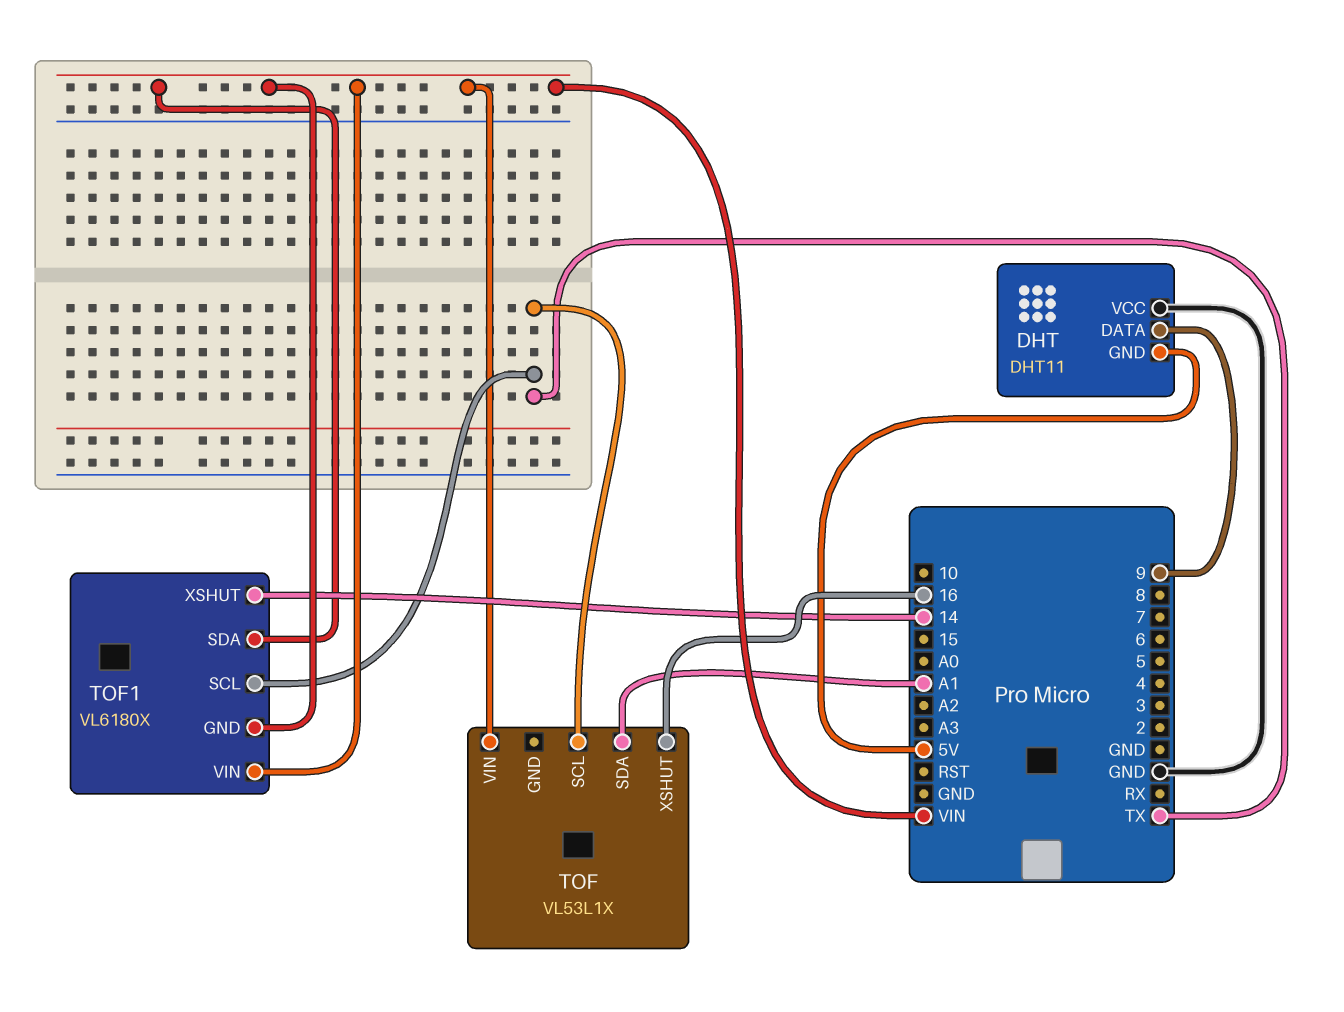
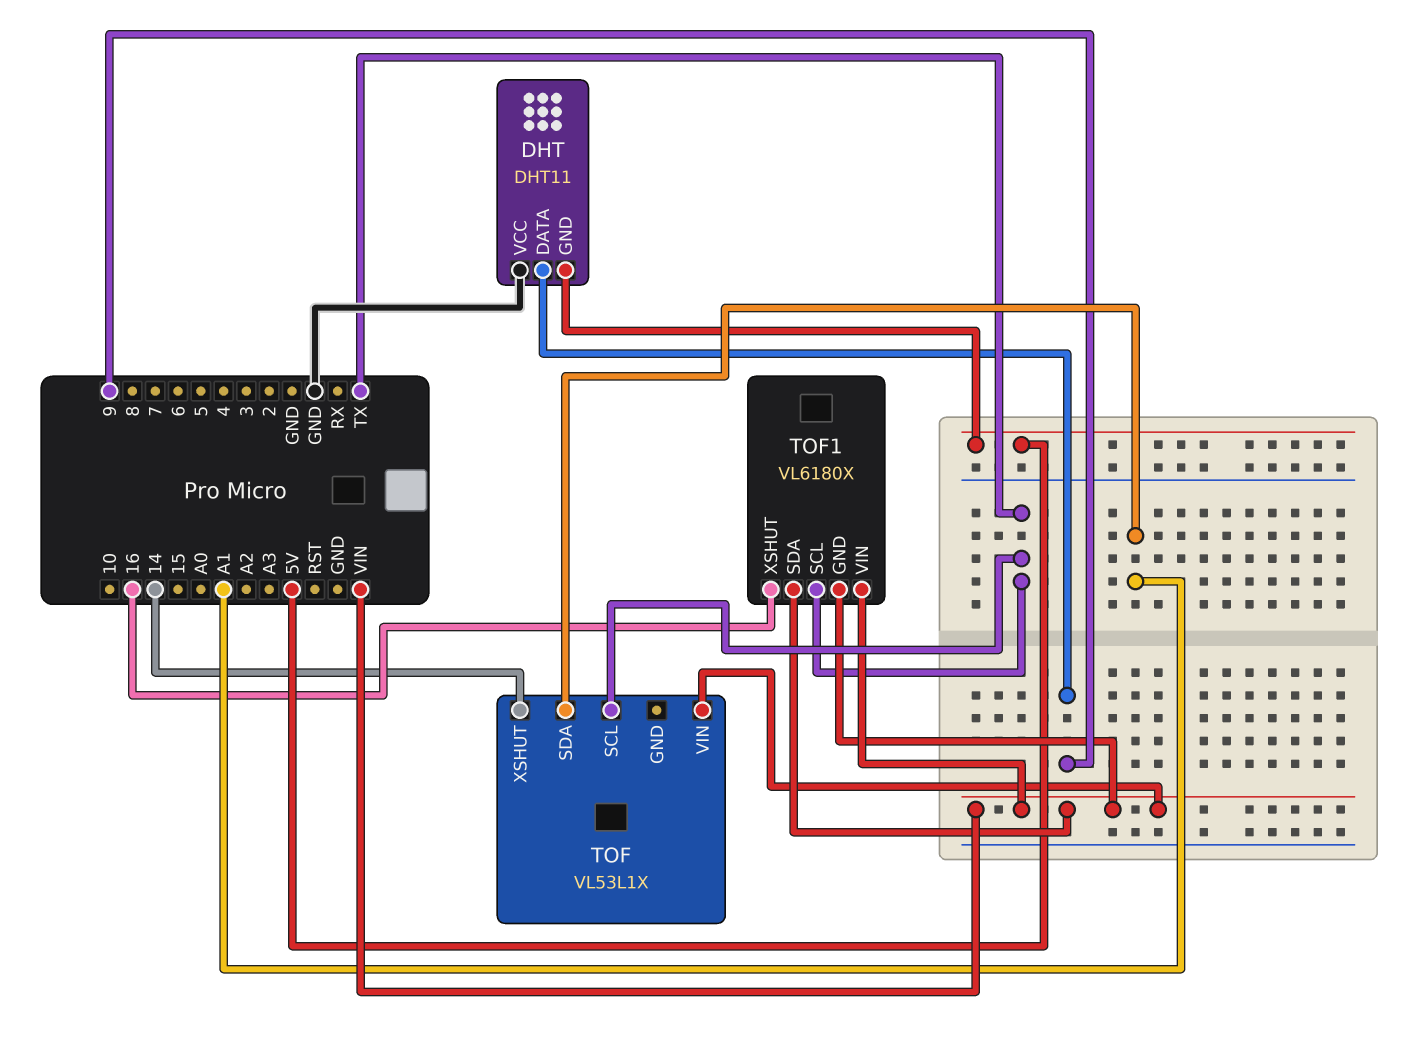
TOF pin XSHUT: 16 -> 14
TOF1 pin XSHUT: 14 -> 16

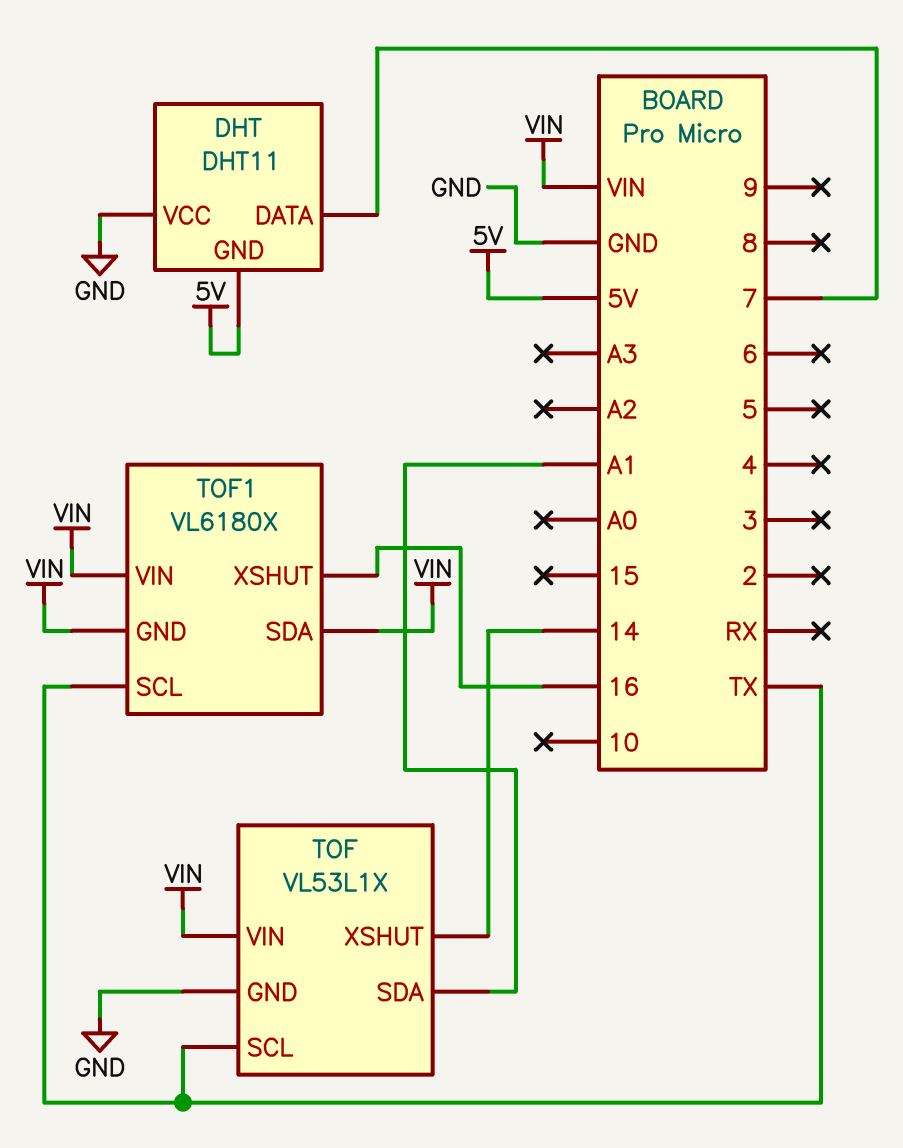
DHT pin DATA: 9 -> 7
TOF pin GND: none -> GND

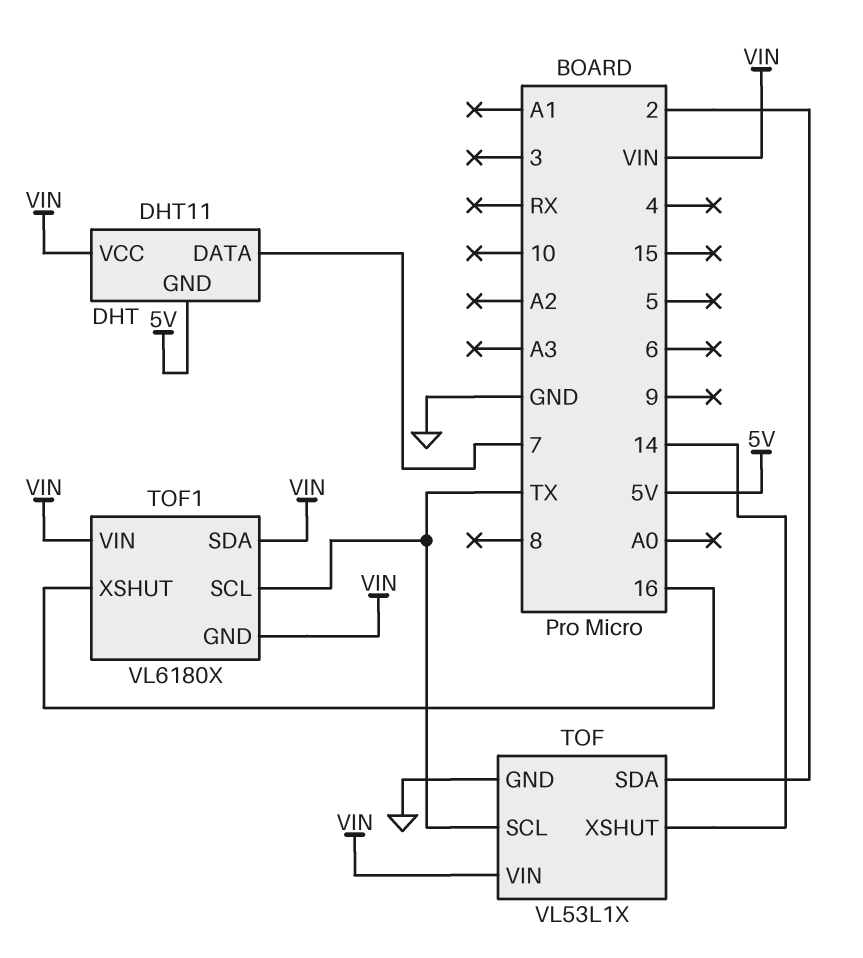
DHT pin VCC: GND -> VIN
TOF pin SDA: A1 -> 2

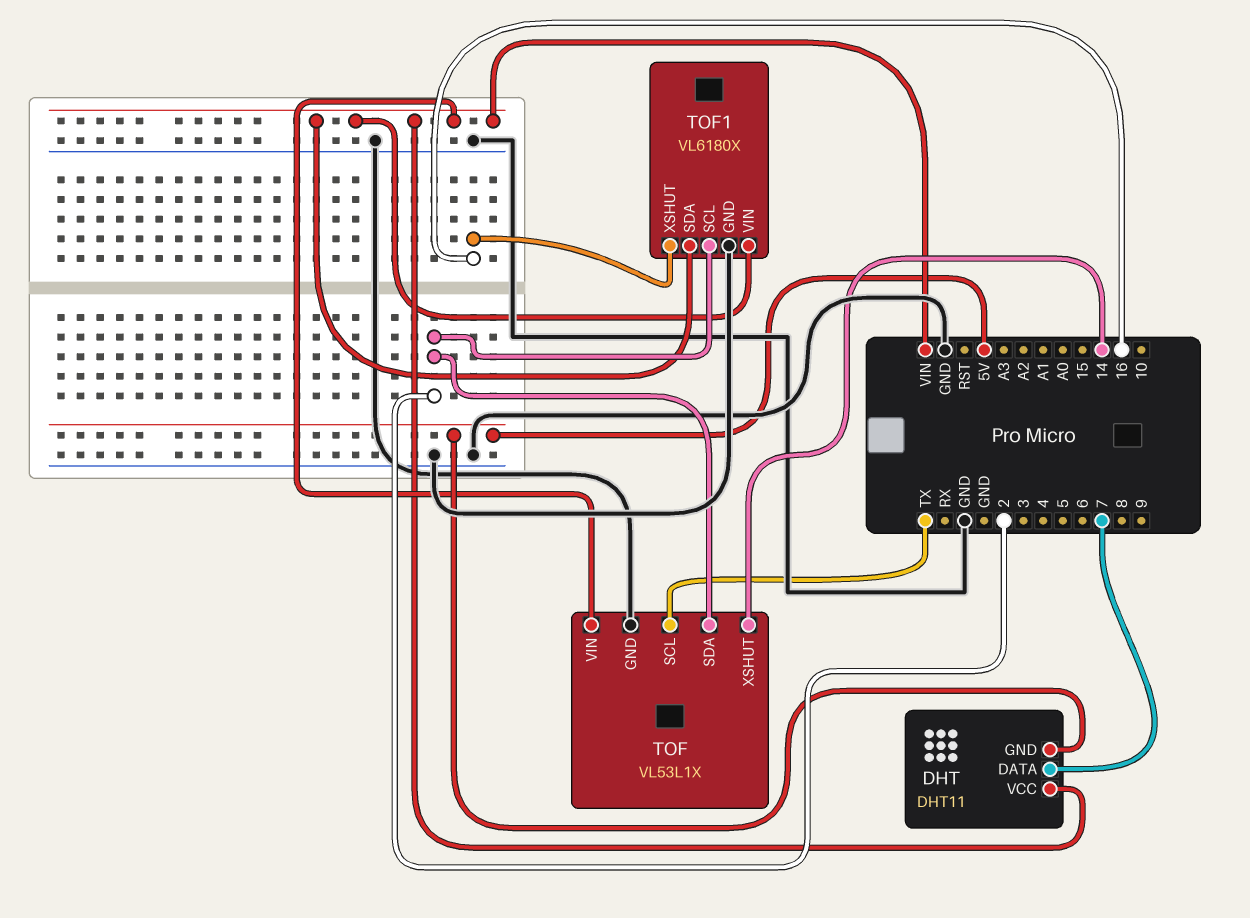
TOF1 pin GND: VIN -> GND
TOF1 pin SCL: TX -> 2

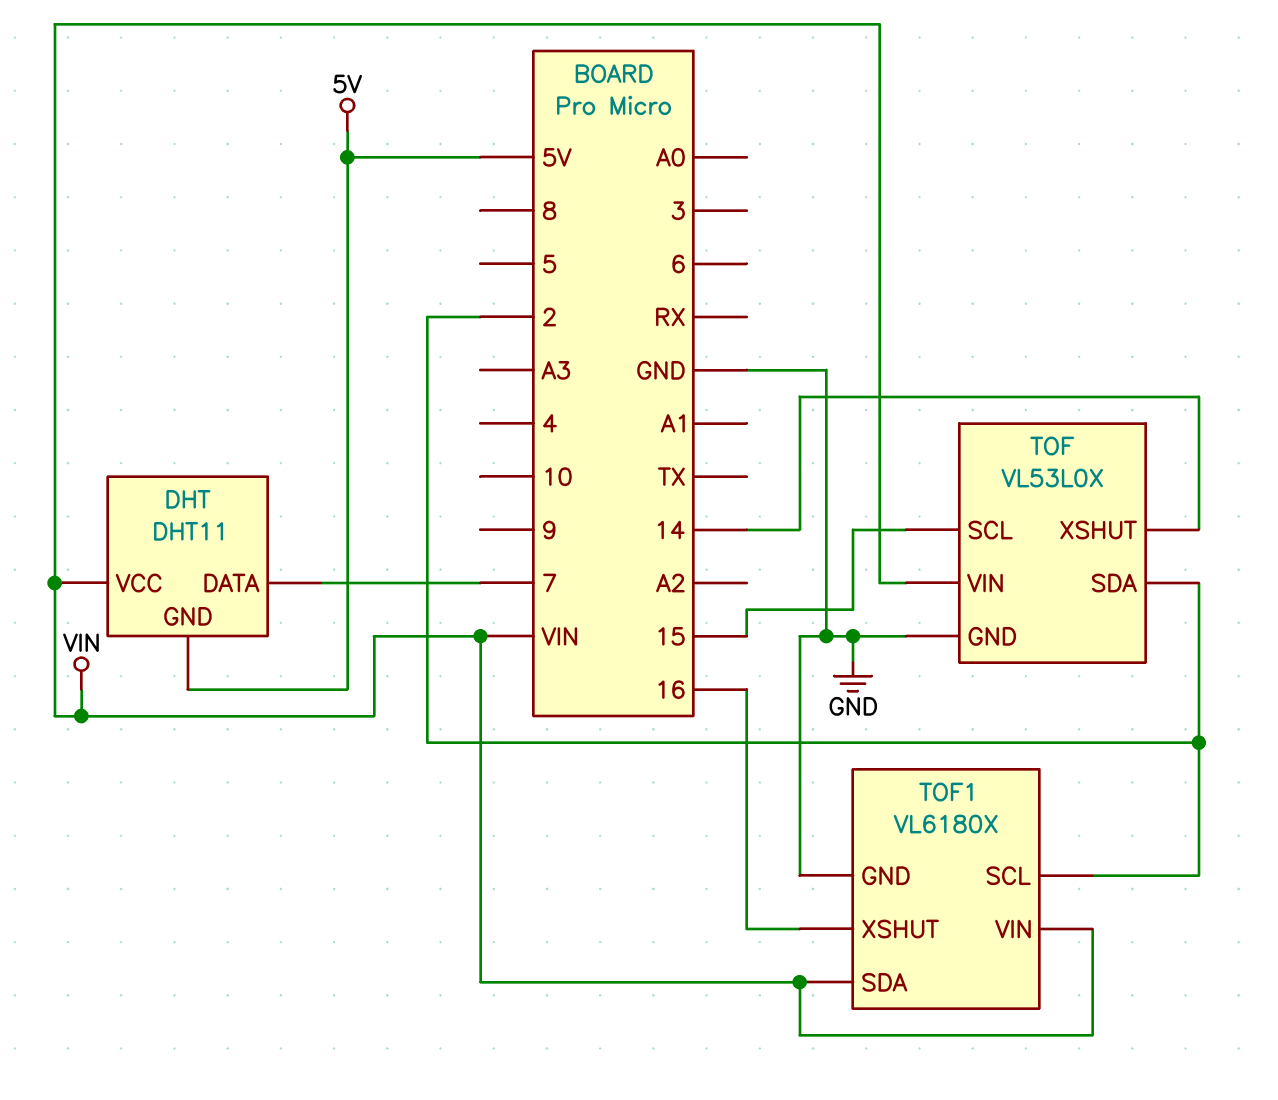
TOF: VL53L1X -> VL53L0X
TOF pin SCL: TX -> 15

